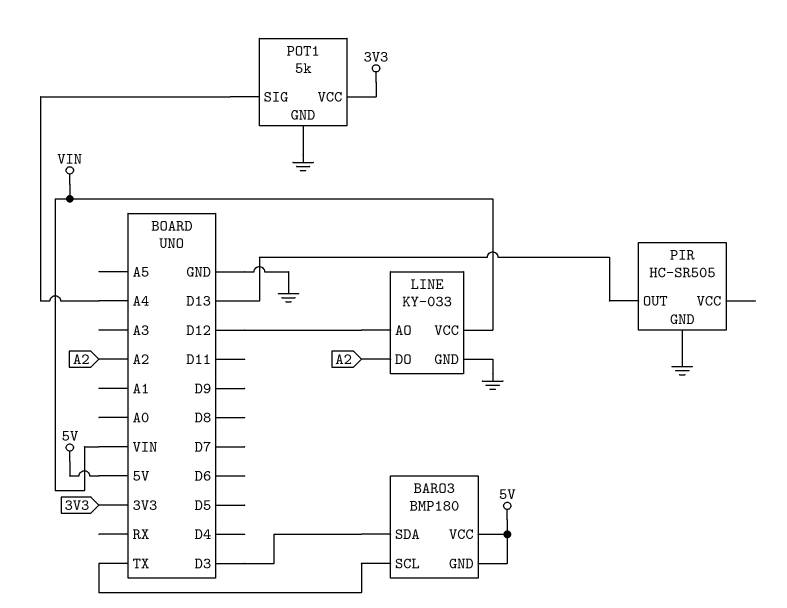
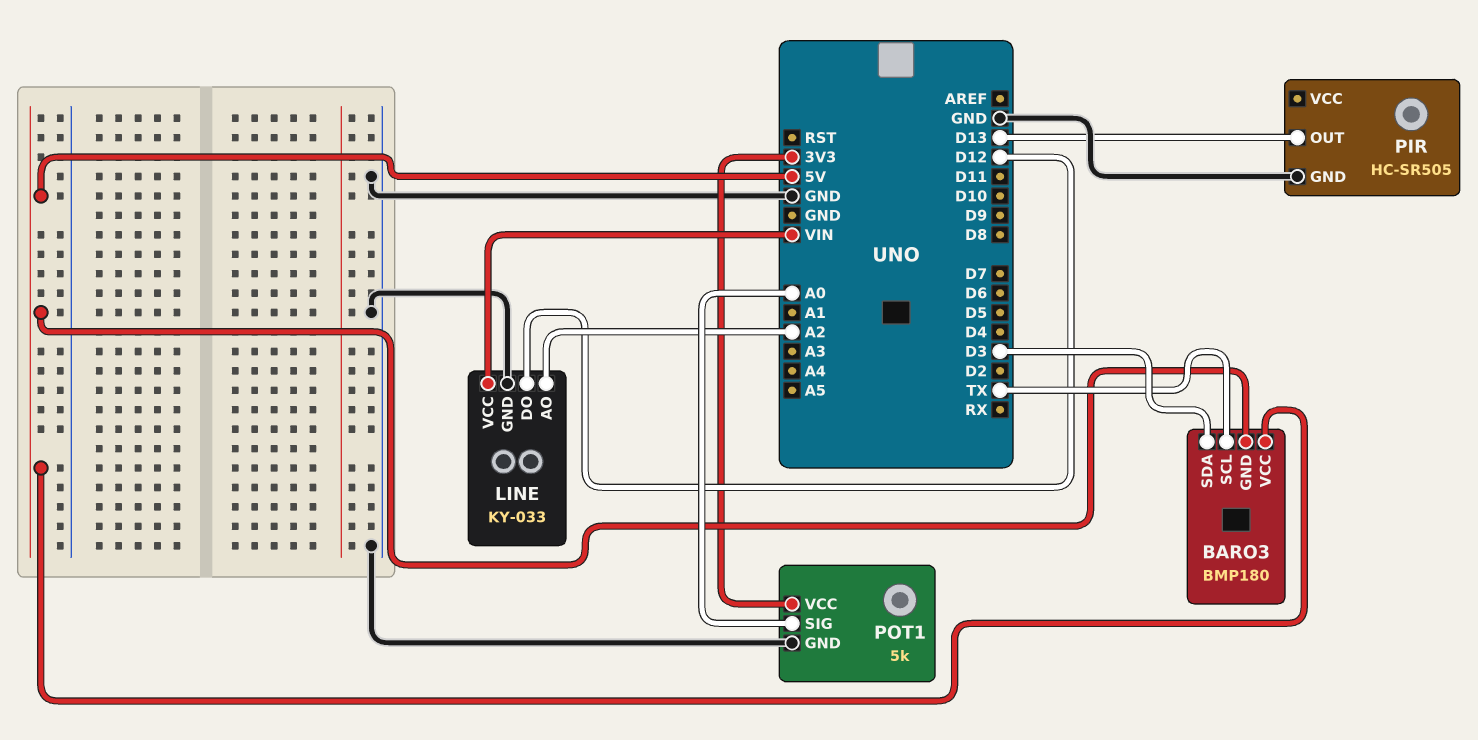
LINE pin AO: D12 -> A2
LINE pin DO: A2 -> D12
POT1 pin SIG: A4 -> A0

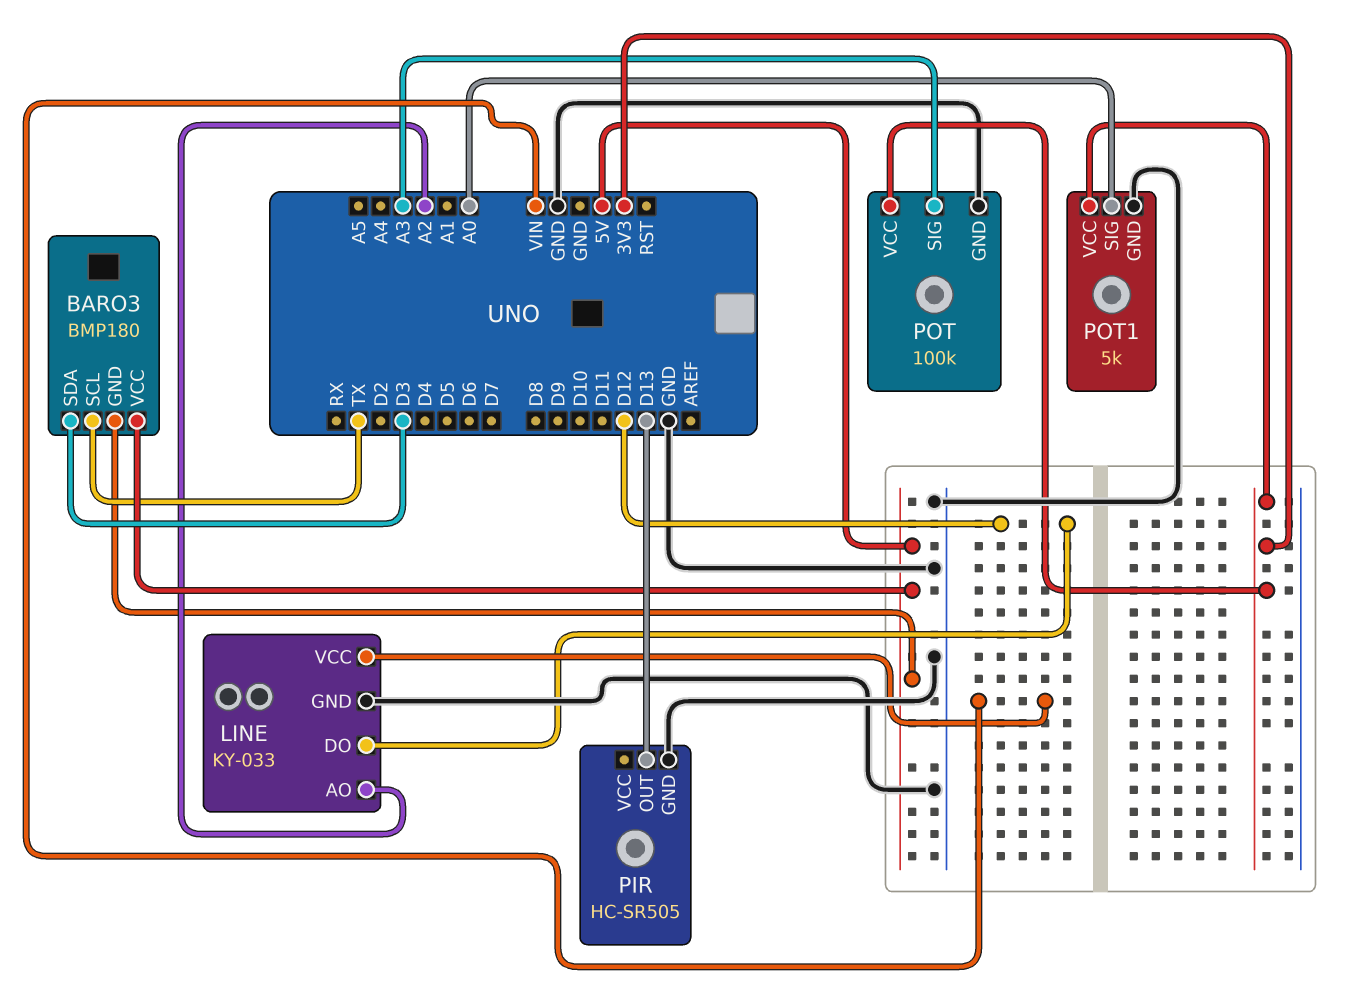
POT: none -> 100k
POT pin GND: none -> GND
POT pin SIG: none -> A3
POT pin VCC: none -> 3V3

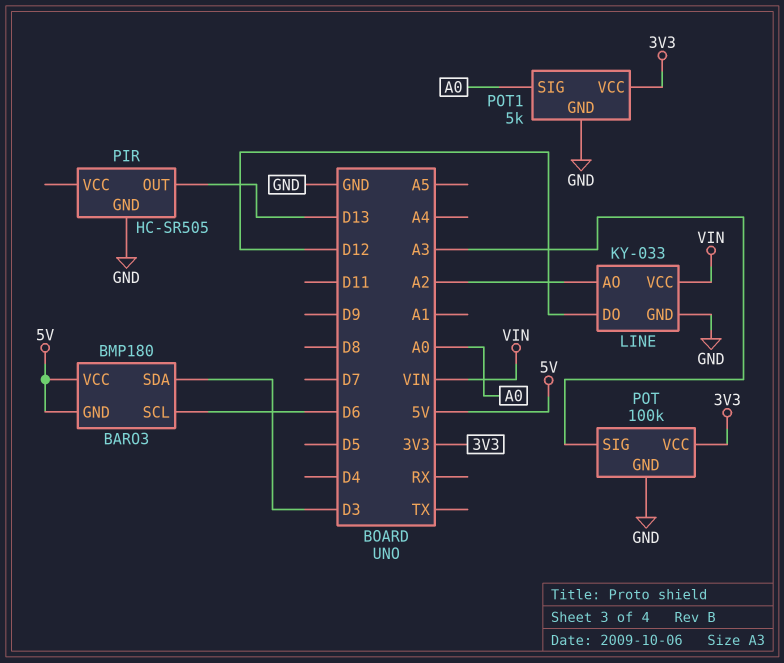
BARO3 pin SCL: TX -> D6

